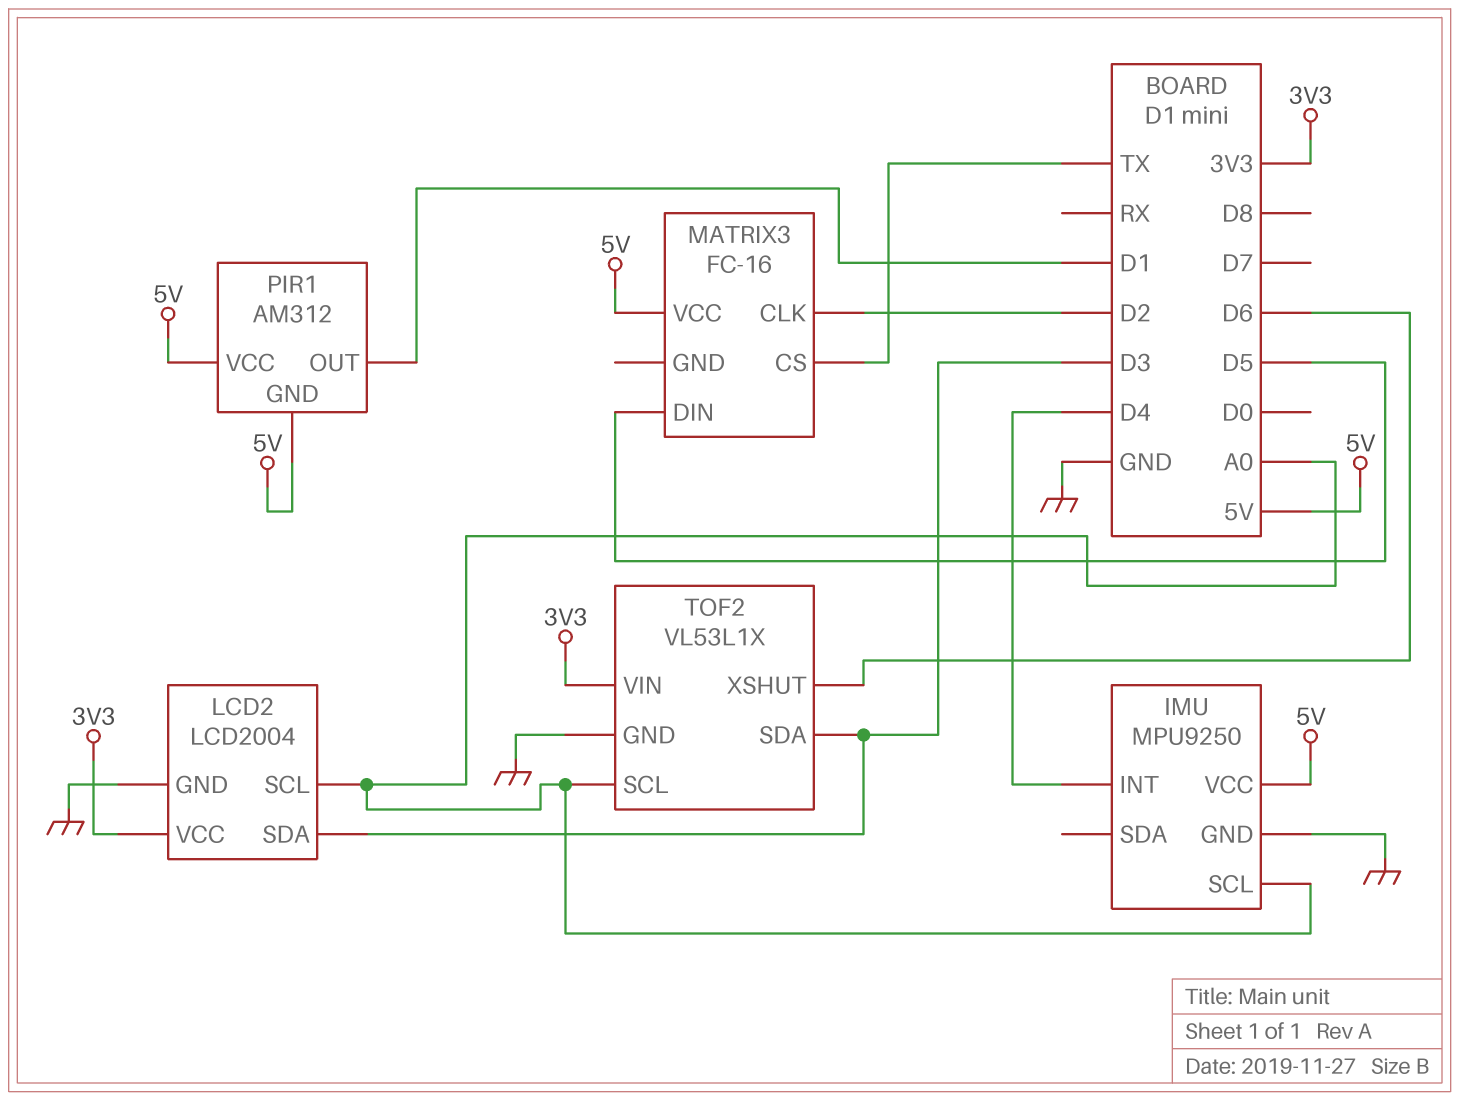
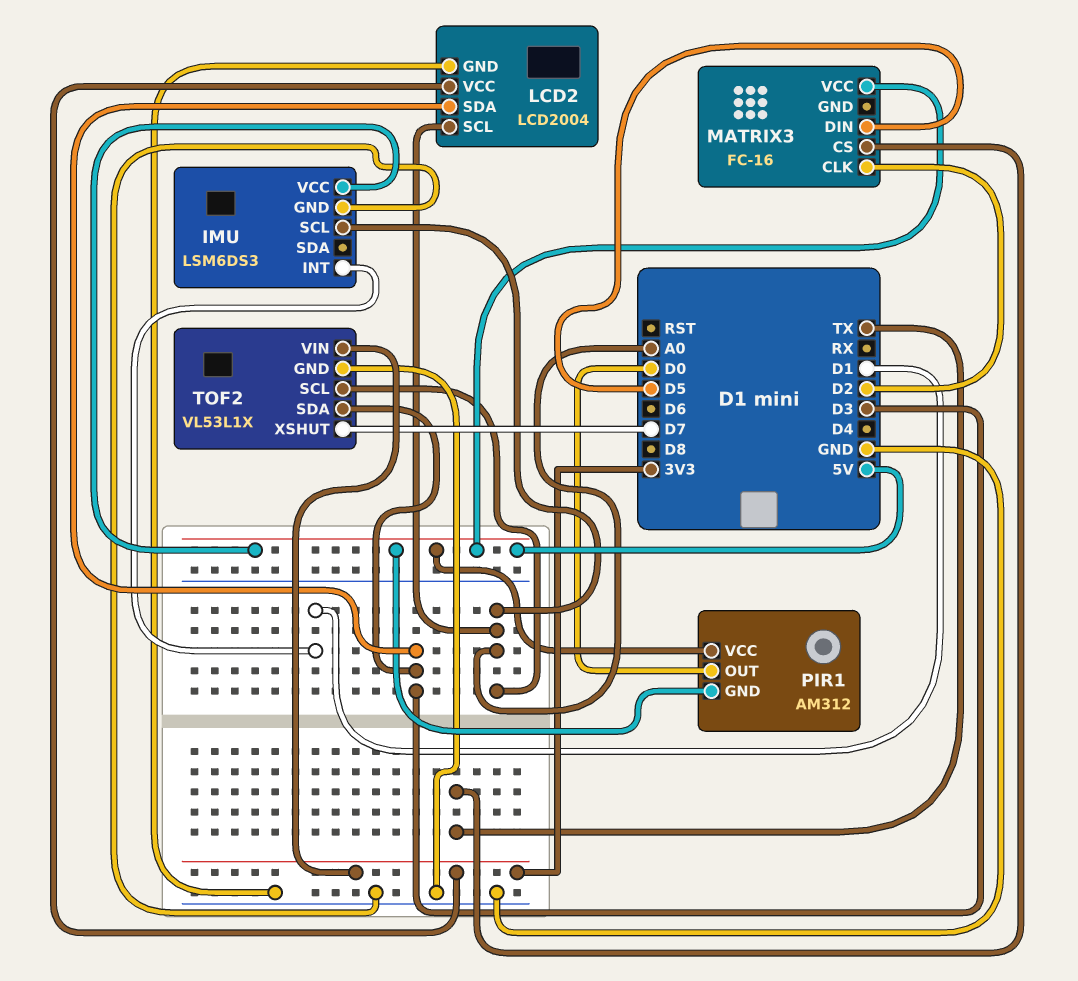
IMU: MPU9250 -> LSM6DS3
IMU pin INT: D4 -> D1
PIR1 pin OUT: D1 -> D0
TOF2 pin XSHUT: D6 -> D7

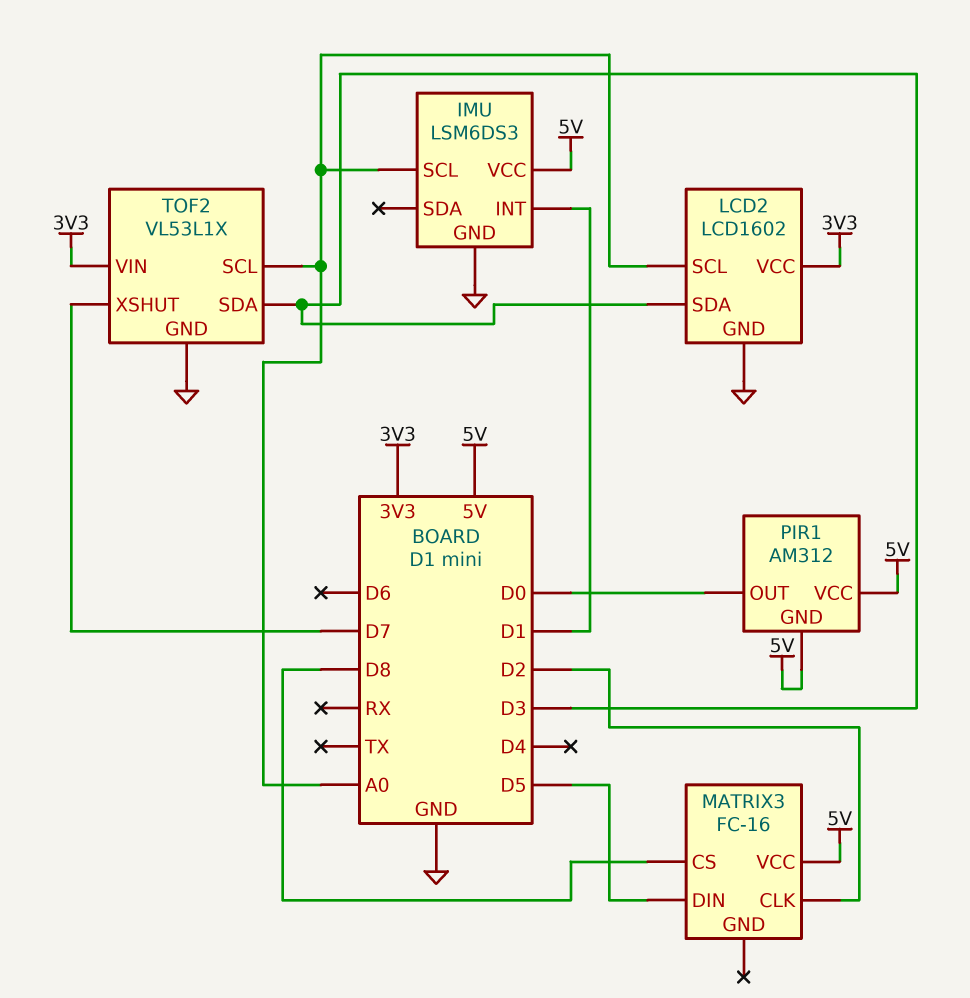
LCD2: LCD2004 -> LCD1602
MATRIX3 pin CS: TX -> D8

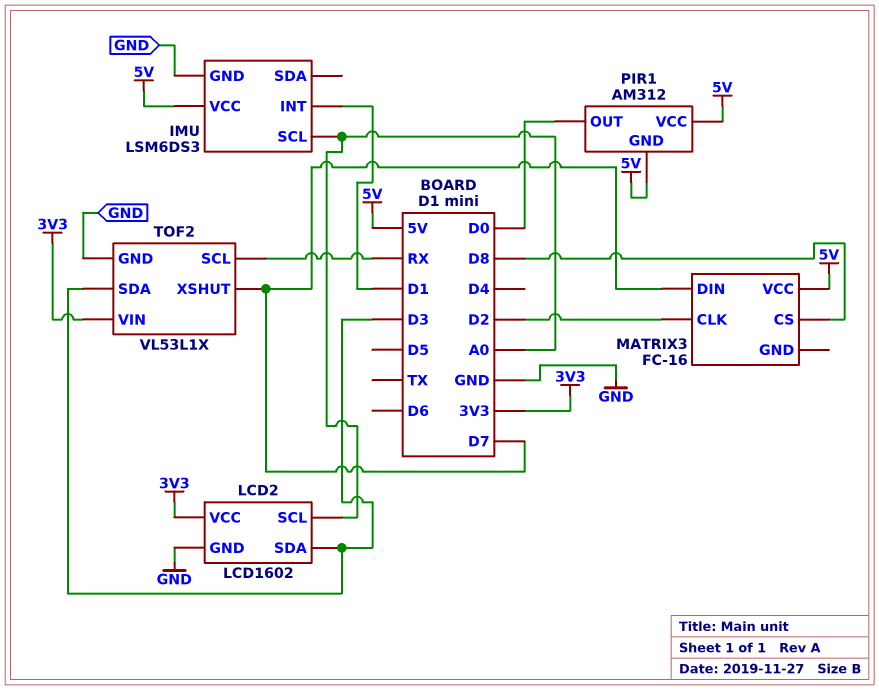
MATRIX3 pin DIN: D5 -> D7
TOF2 pin SCL: A0 -> RX

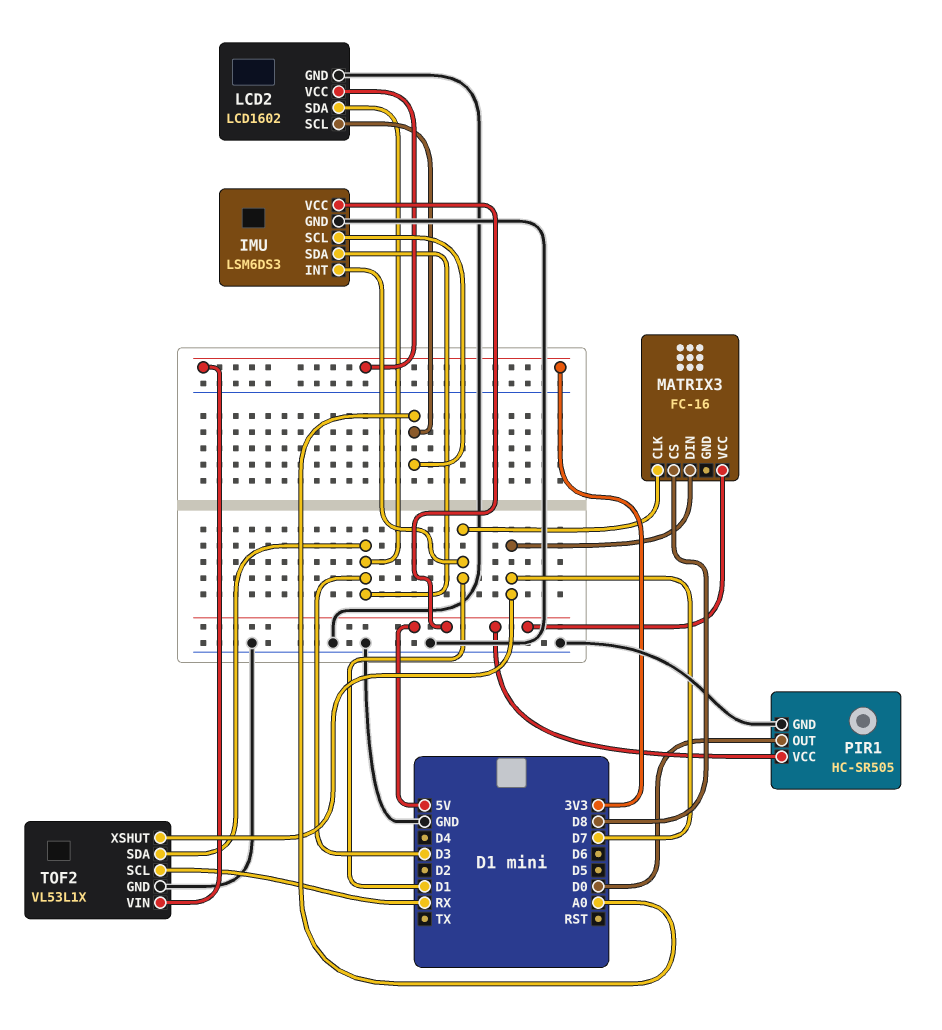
IMU pin SDA: none -> D3
MATRIX3 pin CLK: D2 -> D1
PIR1: AM312 -> HC-SR505
PIR1 pin GND: 5V -> GND

